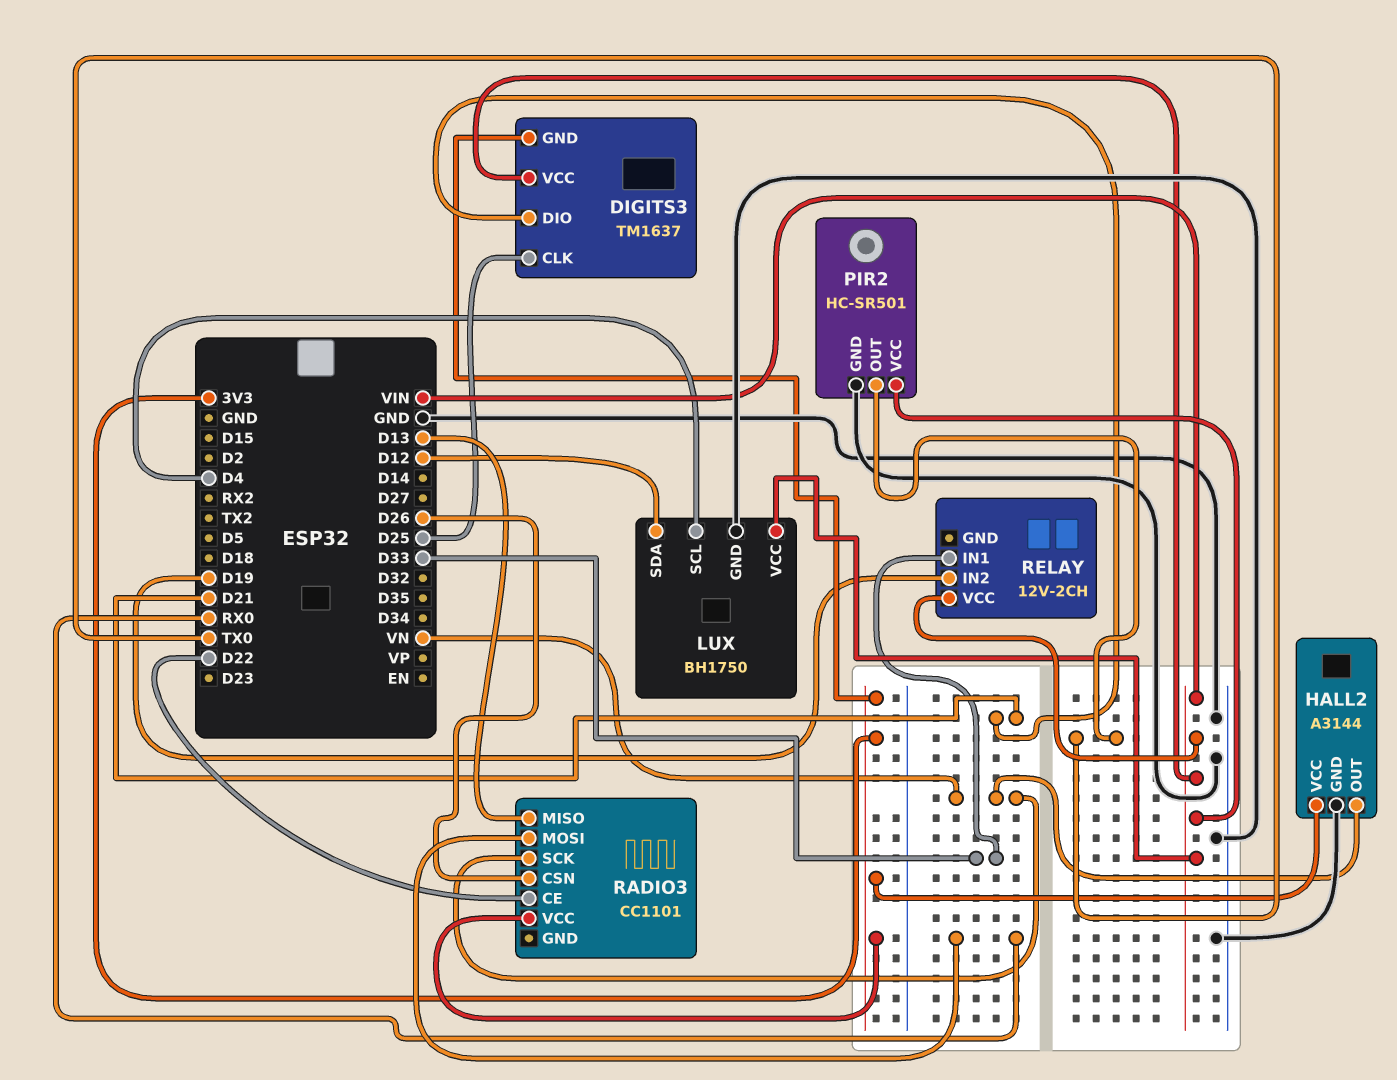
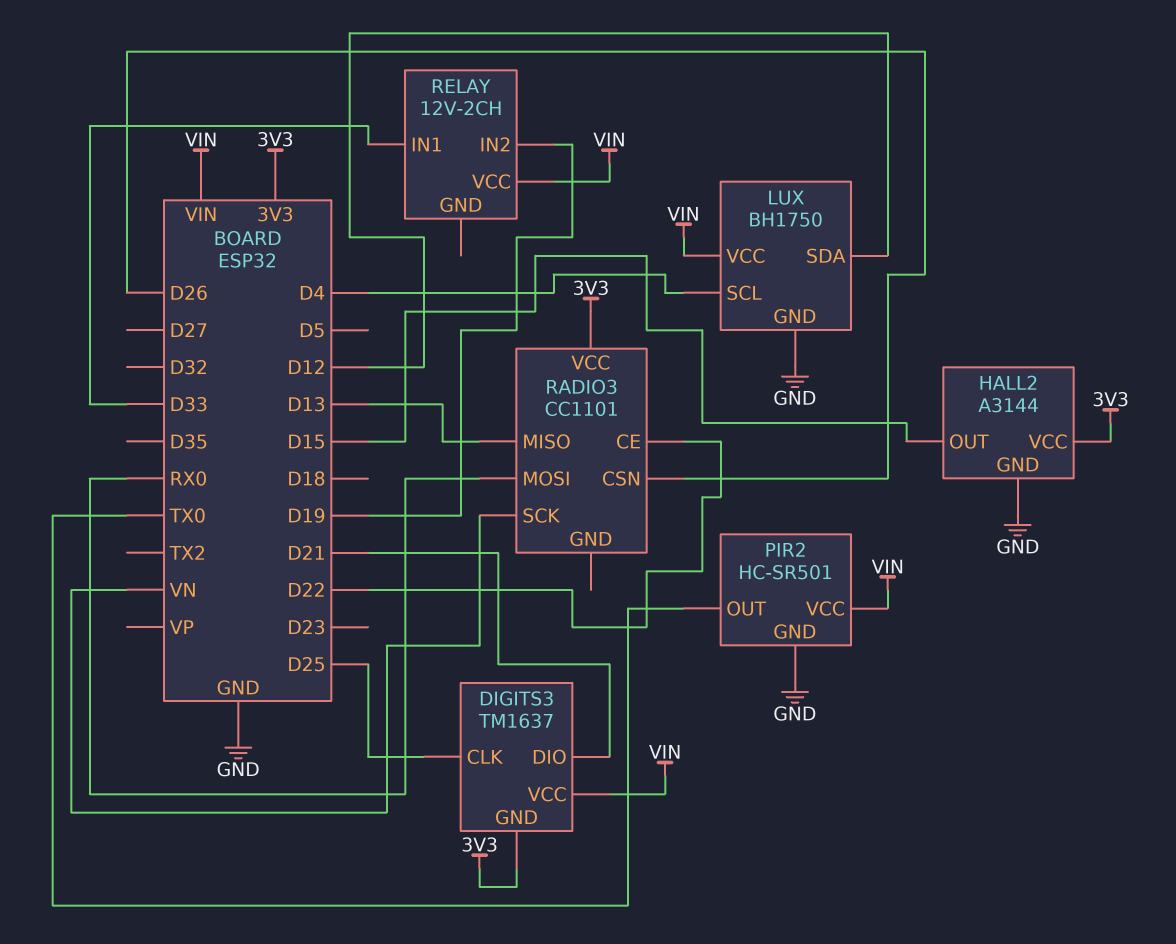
HALL2 pin OUT: VN -> D15

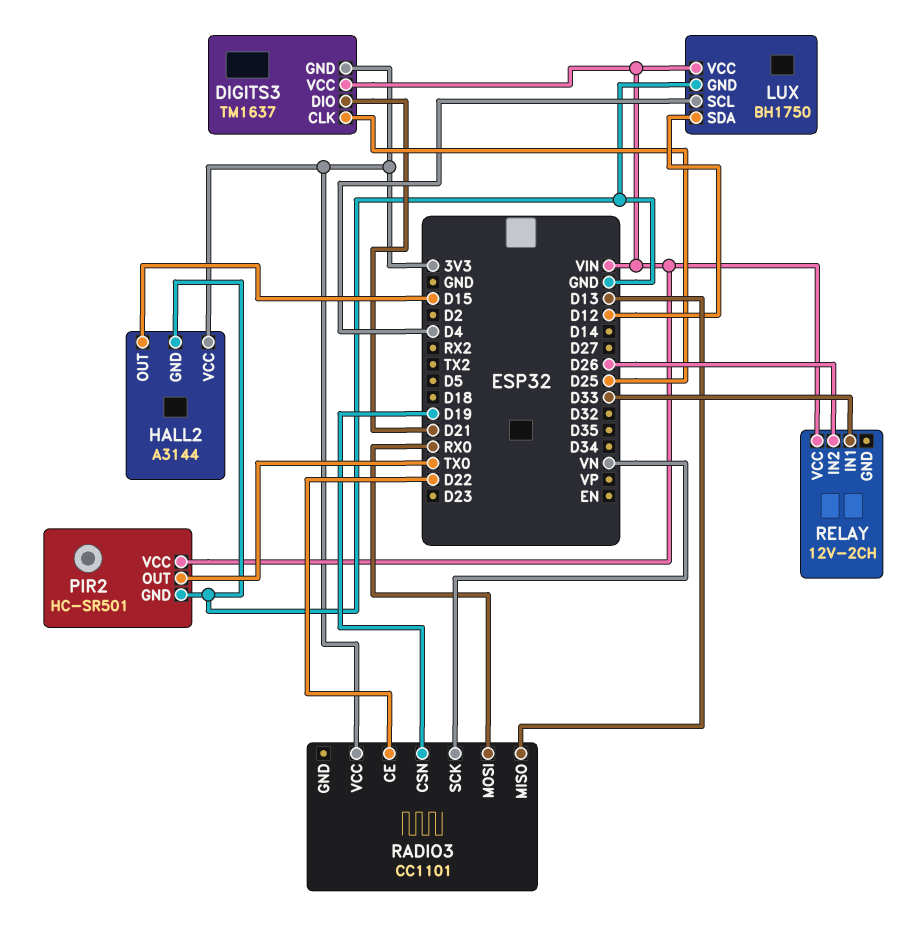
RADIO3 pin CSN: D26 -> D19
RELAY pin IN2: D19 -> D26

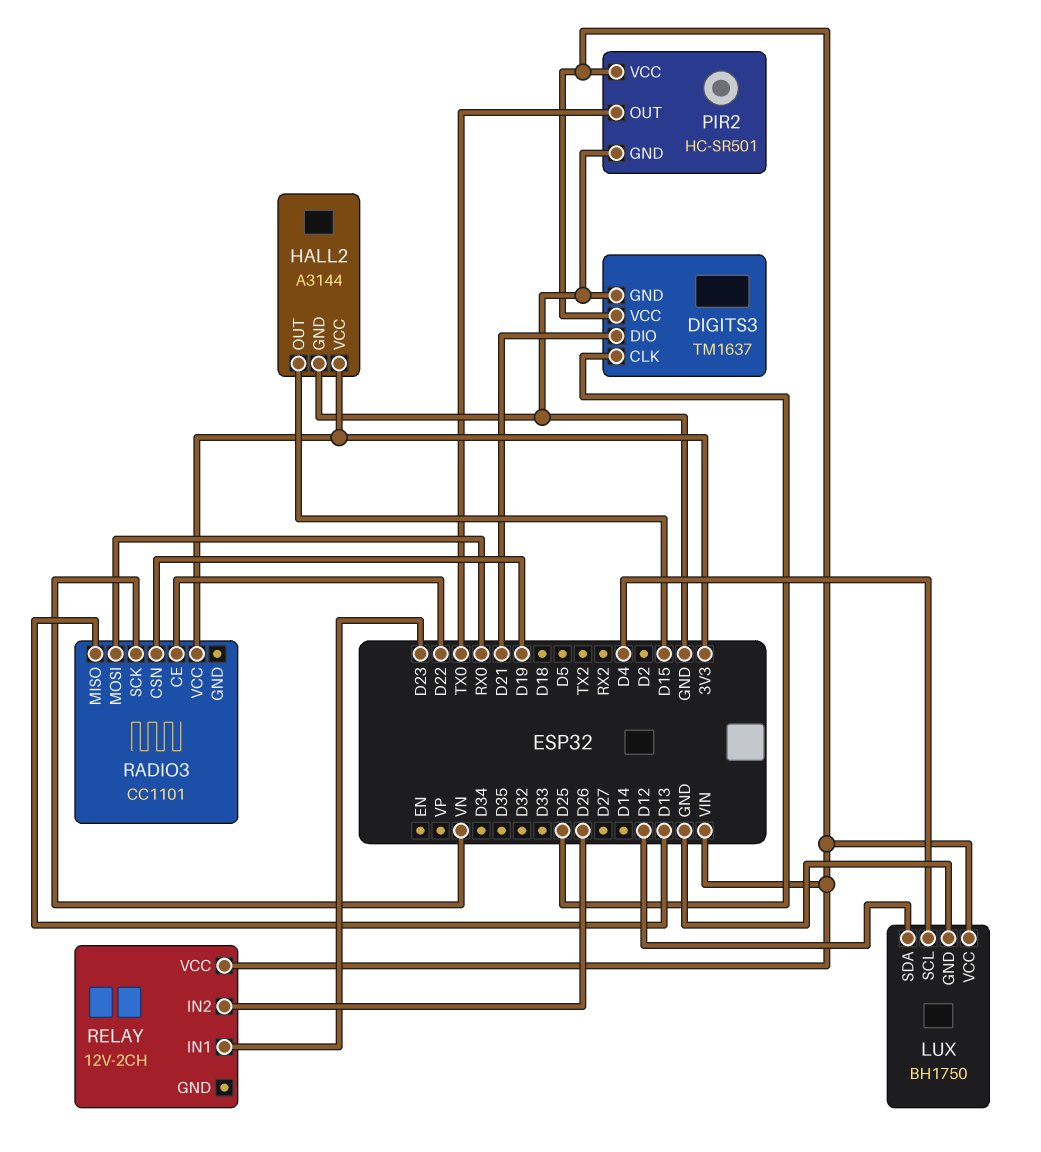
DIGITS3 pin GND: 3V3 -> GND
RELAY pin IN1: D33 -> D23

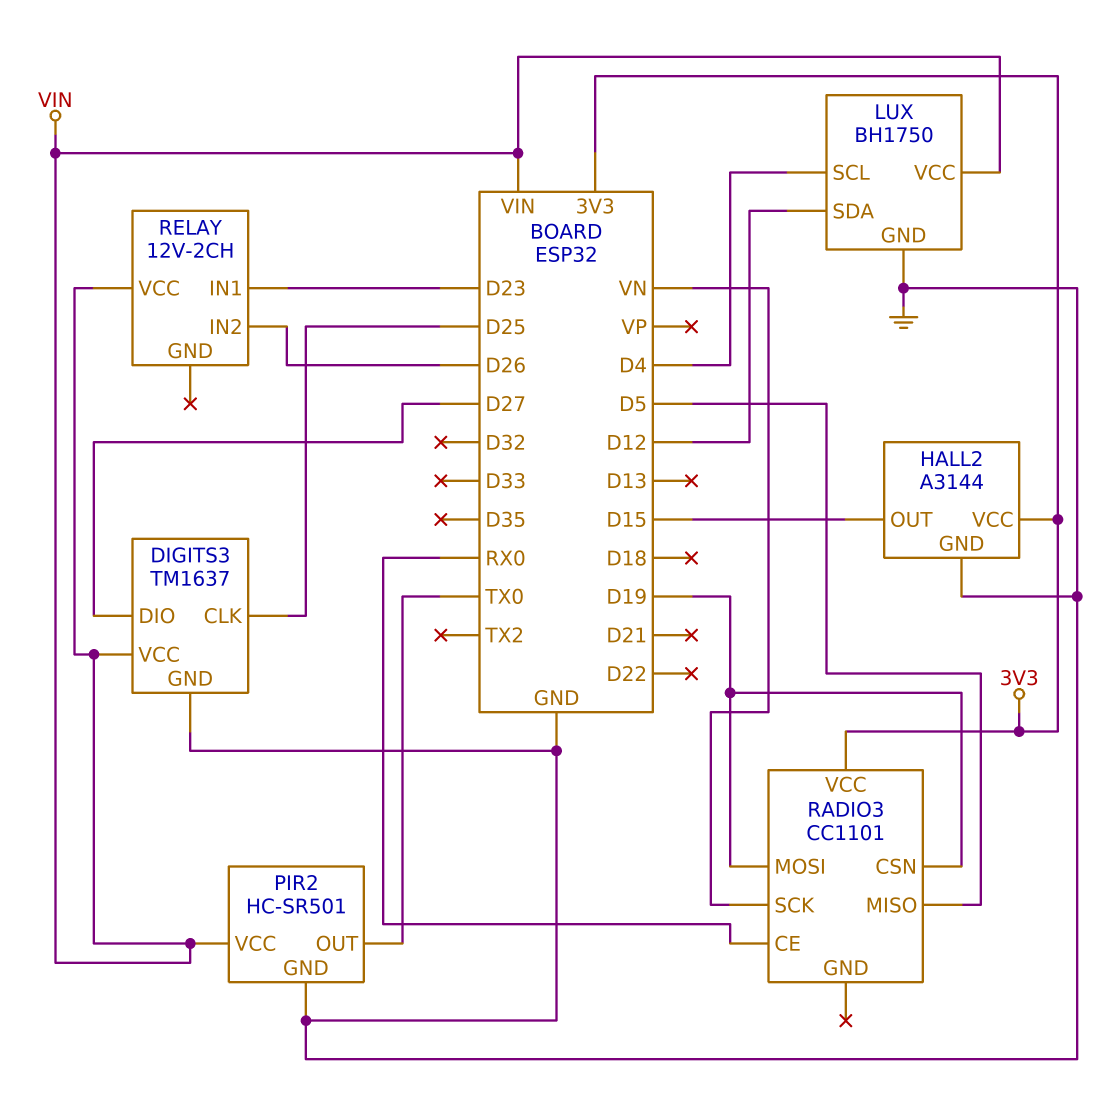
DIGITS3 pin DIO: D21 -> D27
RADIO3 pin CE: D22 -> RX0
RADIO3 pin MISO: D13 -> D5
RADIO3 pin MOSI: RX0 -> D19

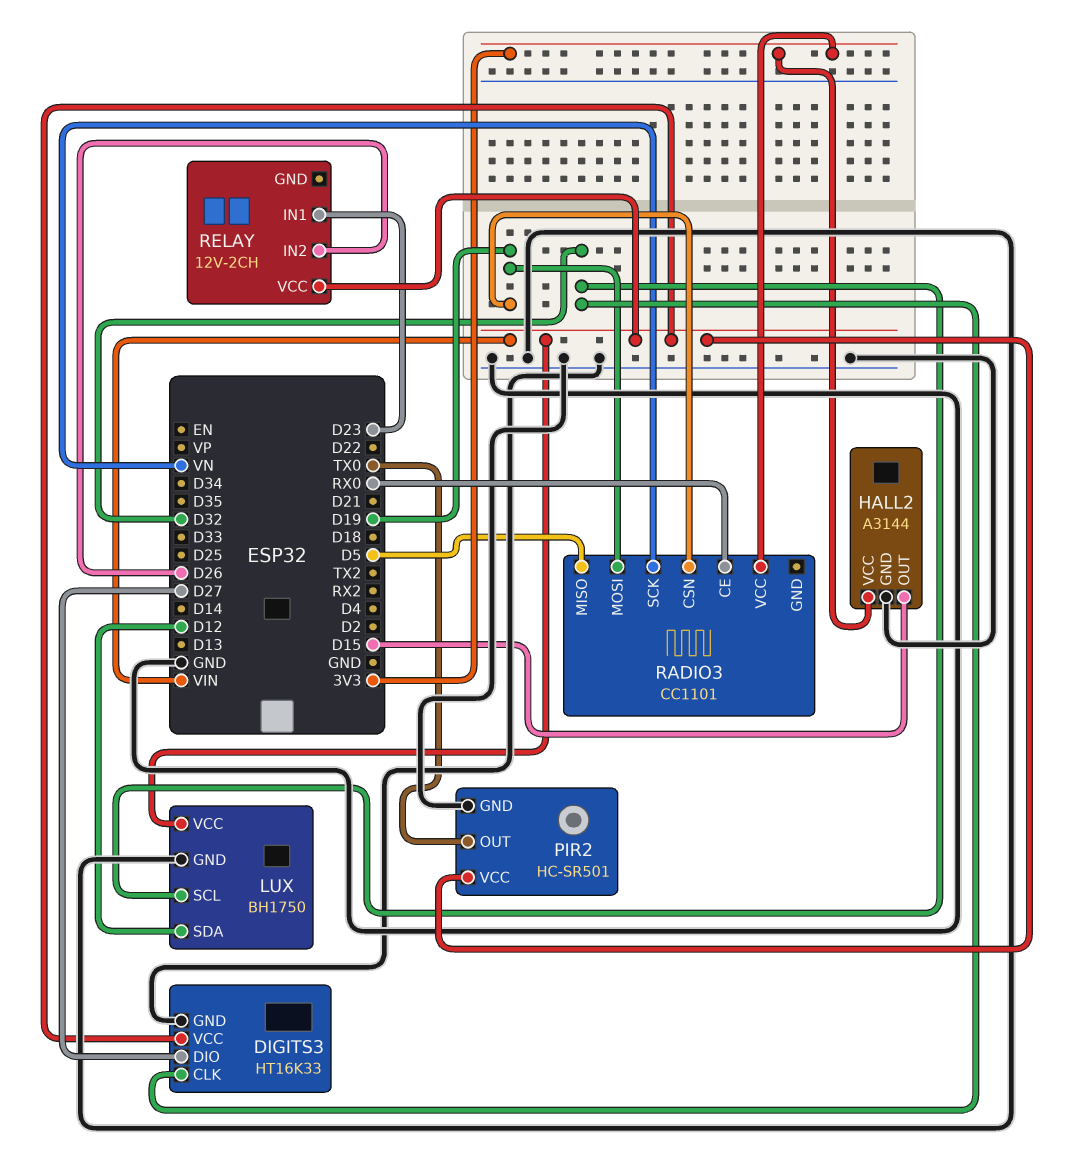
DIGITS3: TM1637 -> HT16K33
DIGITS3 pin CLK: D25 -> D32
LUX pin SCL: D4 -> D32

